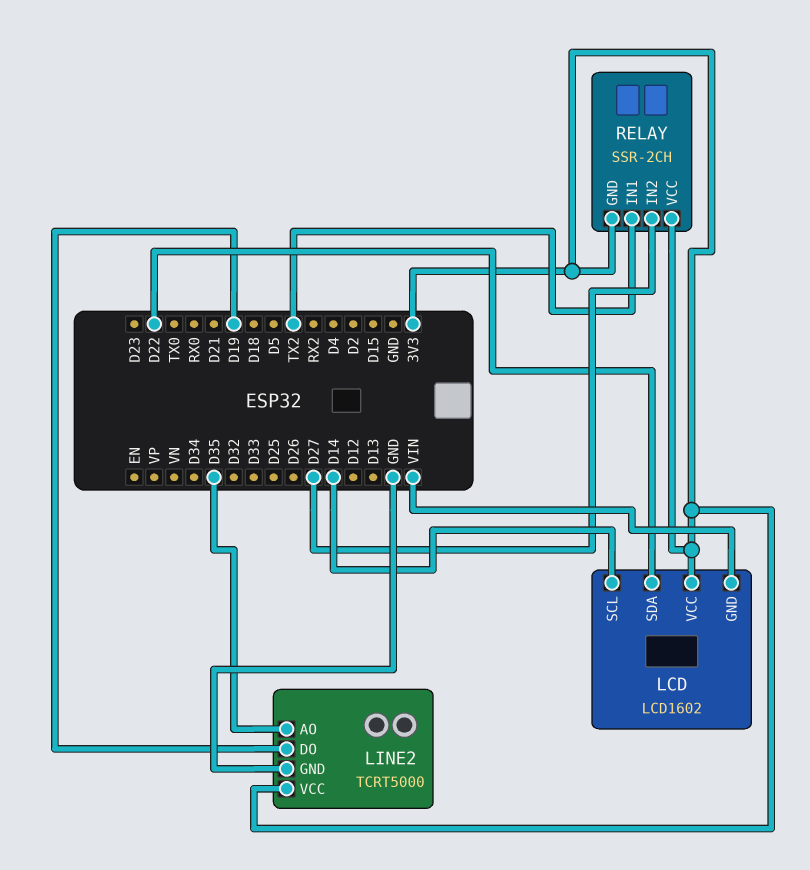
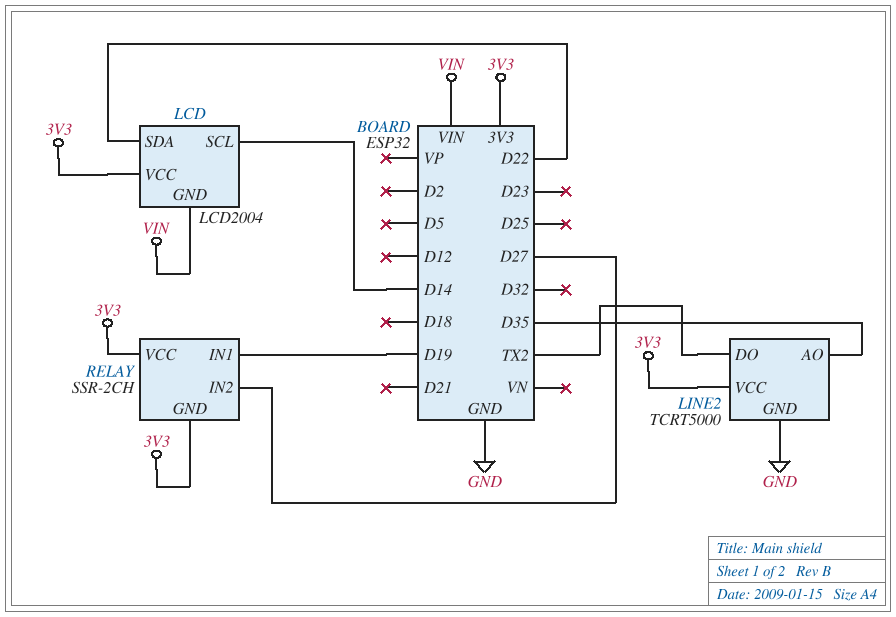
LCD: LCD1602 -> LCD2004
LINE2 pin DO: D19 -> TX2
RELAY pin IN1: TX2 -> D19

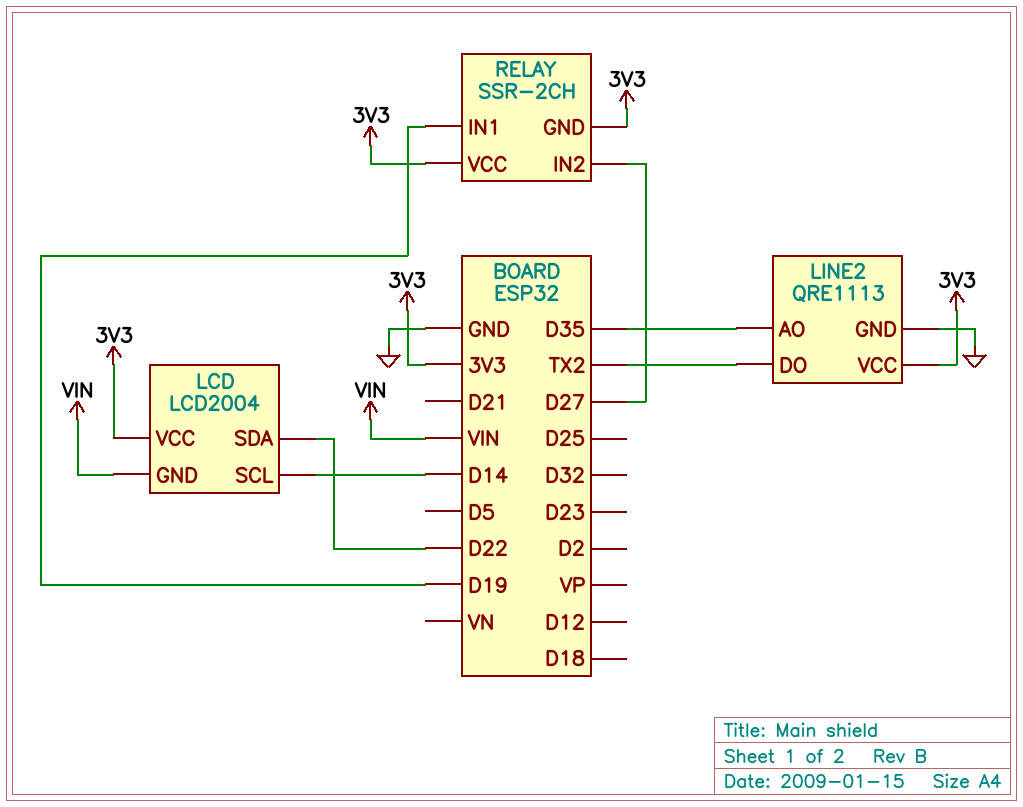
LINE2: TCRT5000 -> QRE1113

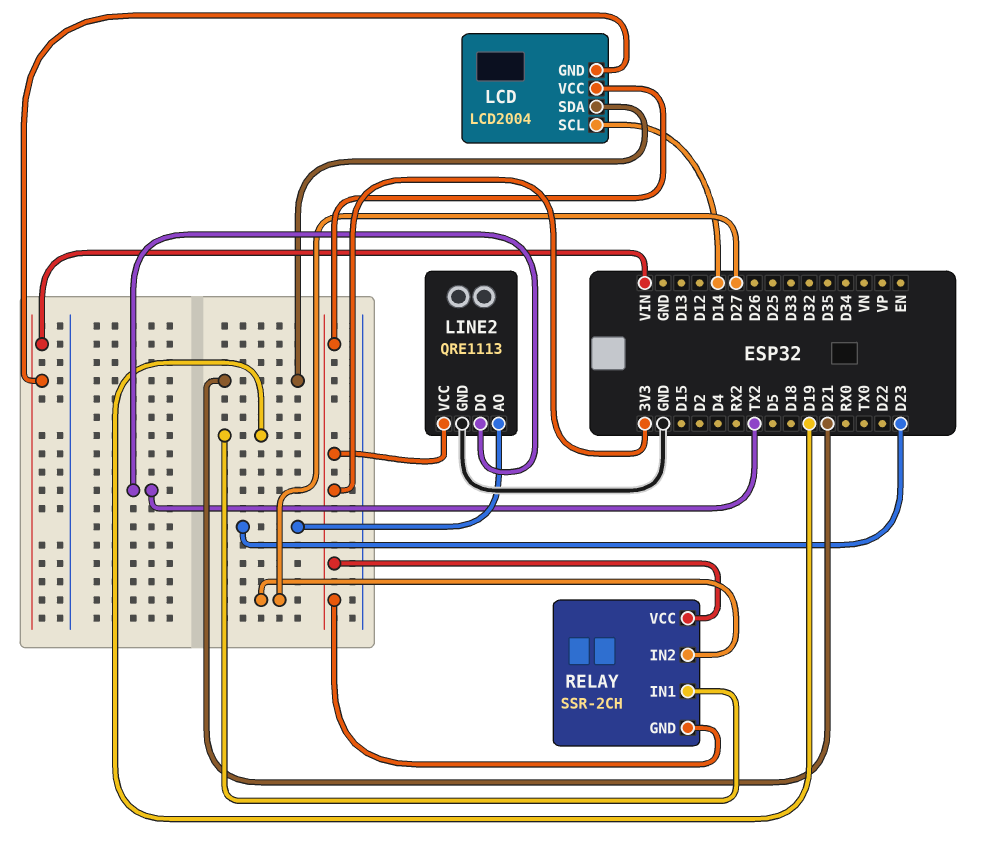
LCD pin SDA: D22 -> D21
LINE2 pin AO: D35 -> D23

